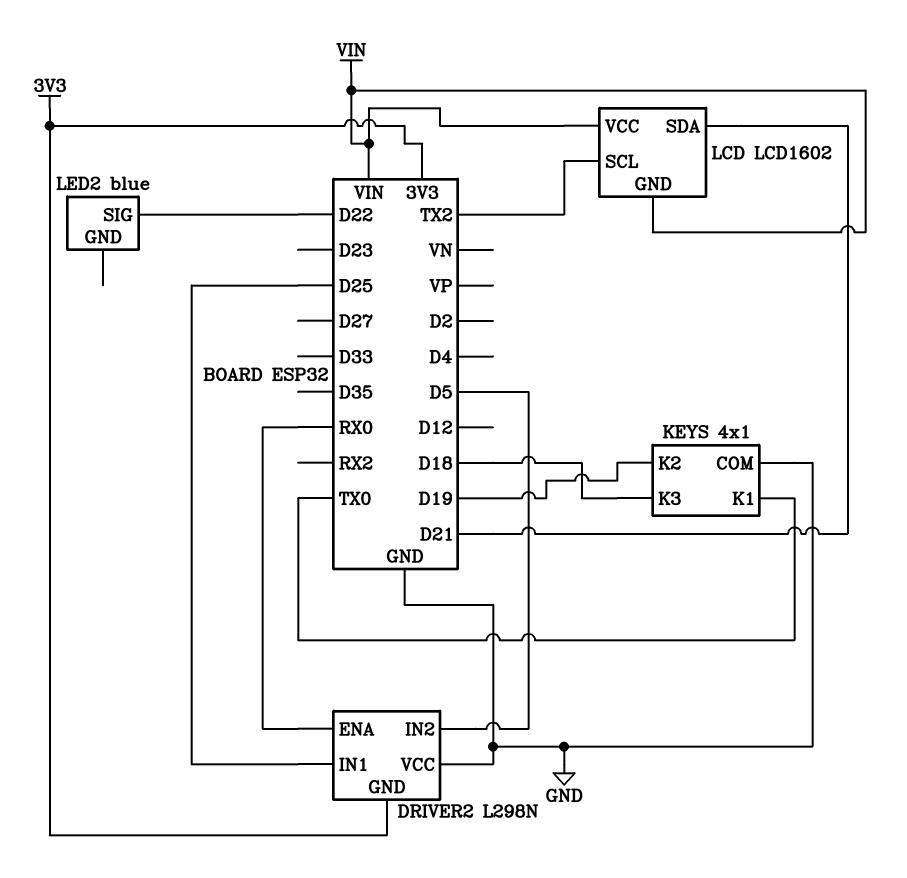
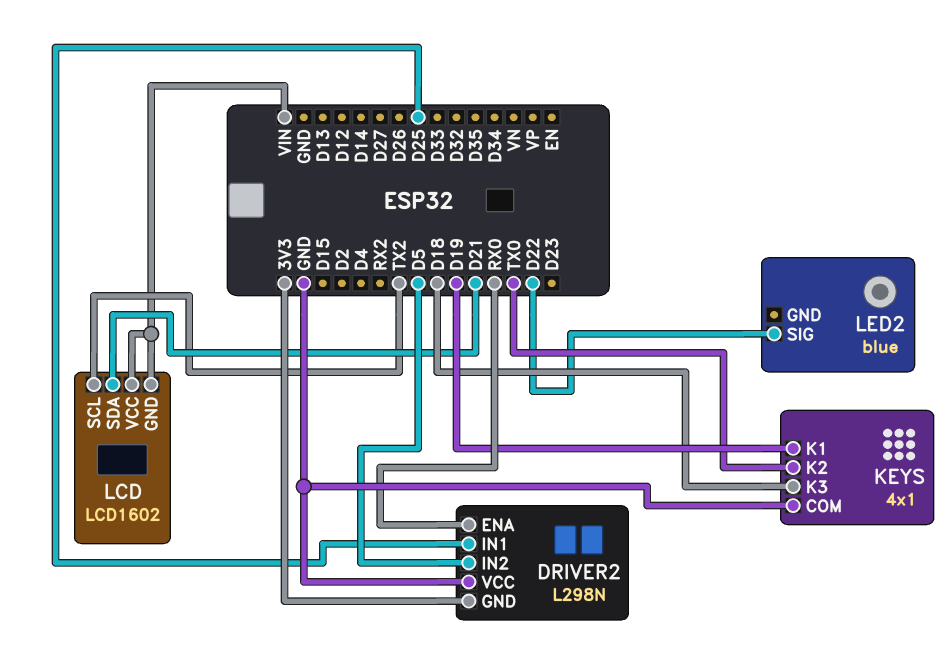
KEYS pin K1: TX0 -> D19
KEYS pin K2: D19 -> TX0

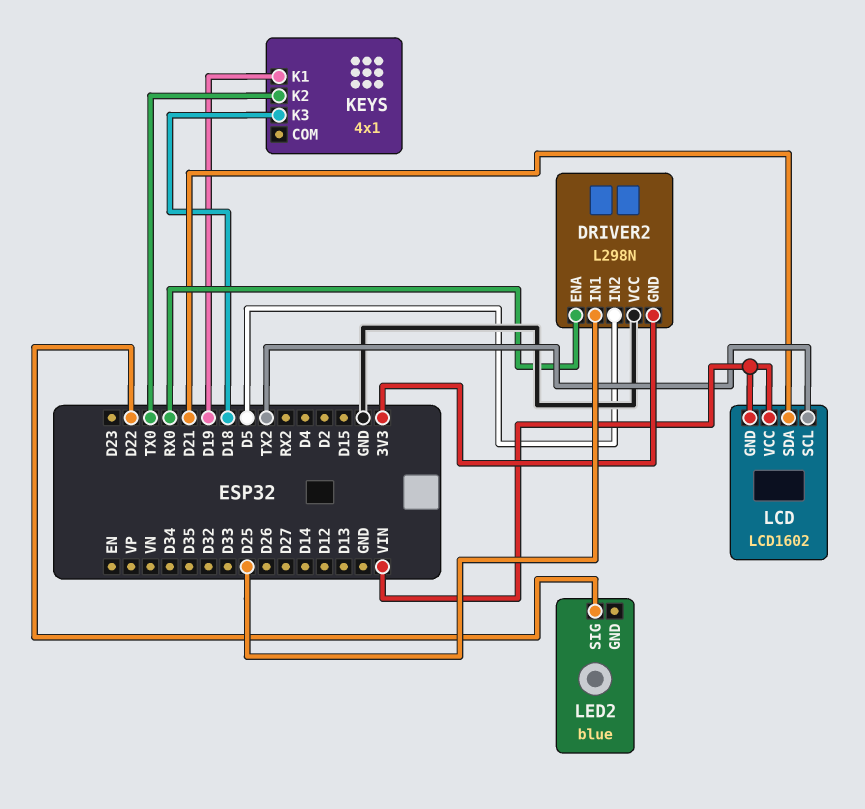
KEYS pin COM: GND -> none

